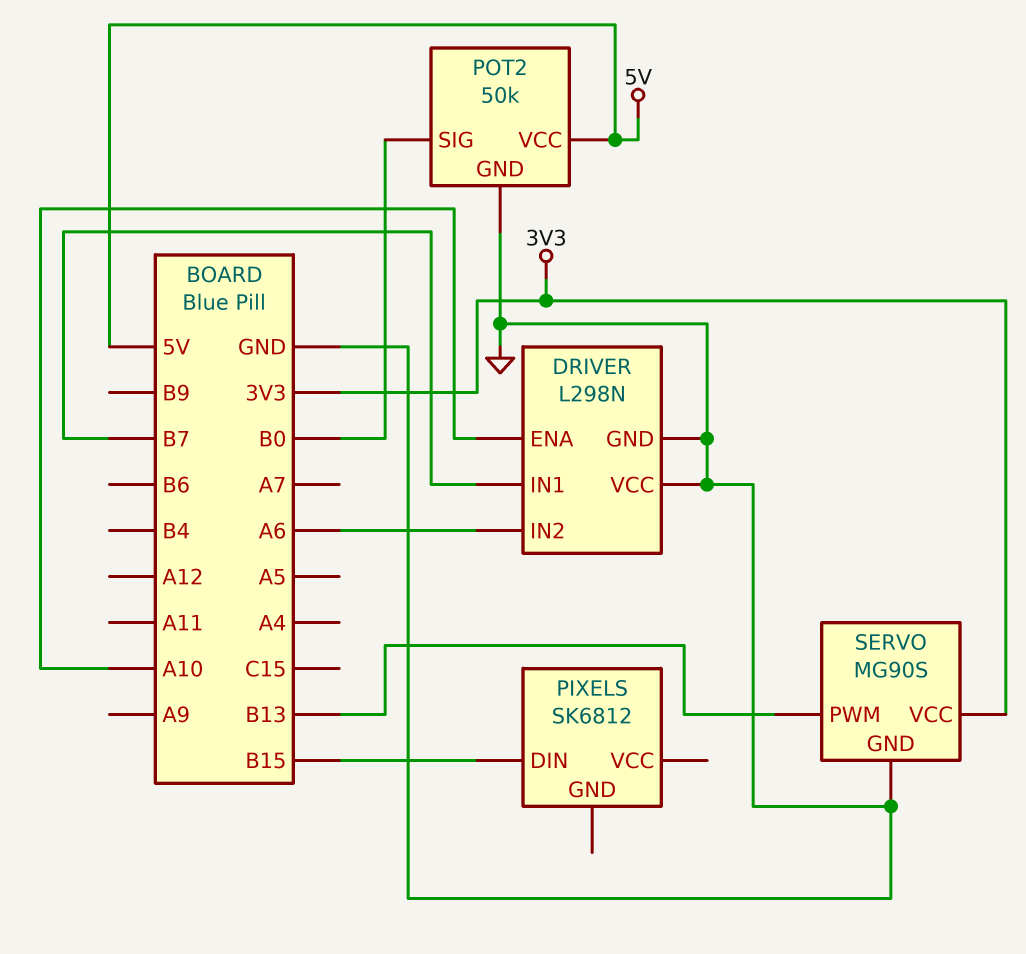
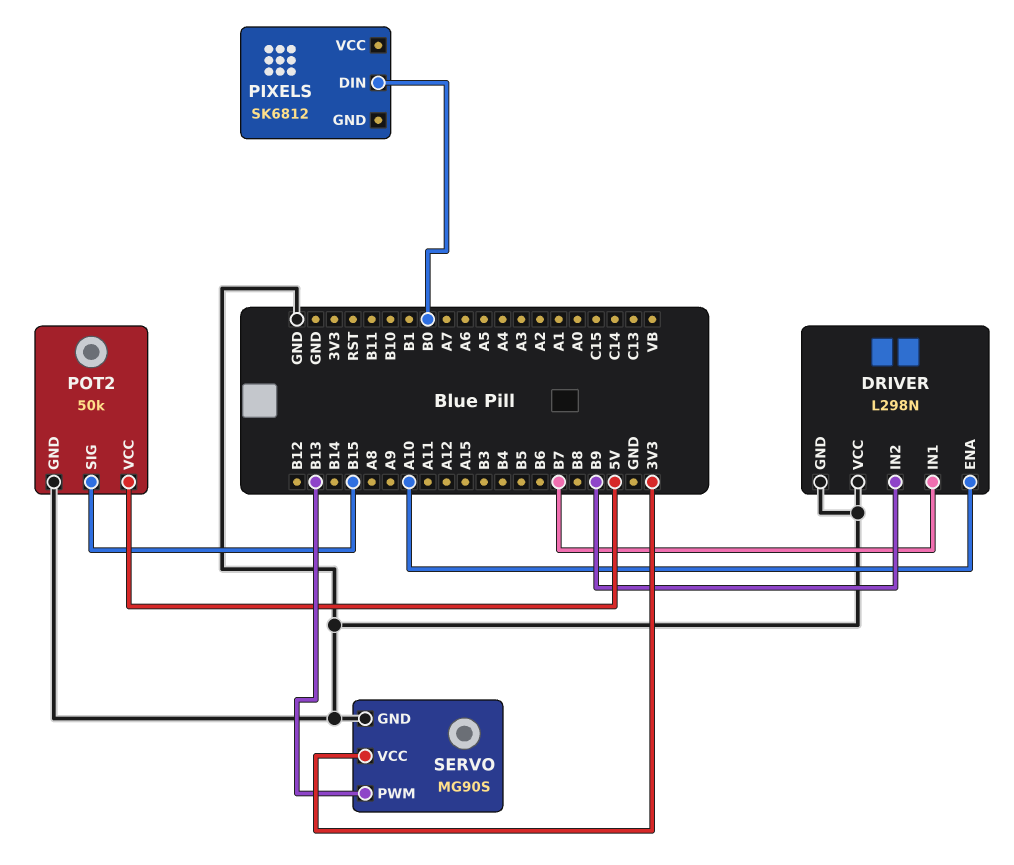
DRIVER pin IN2: A6 -> B9
PIXELS pin DIN: B15 -> B0
POT2 pin SIG: B0 -> B15

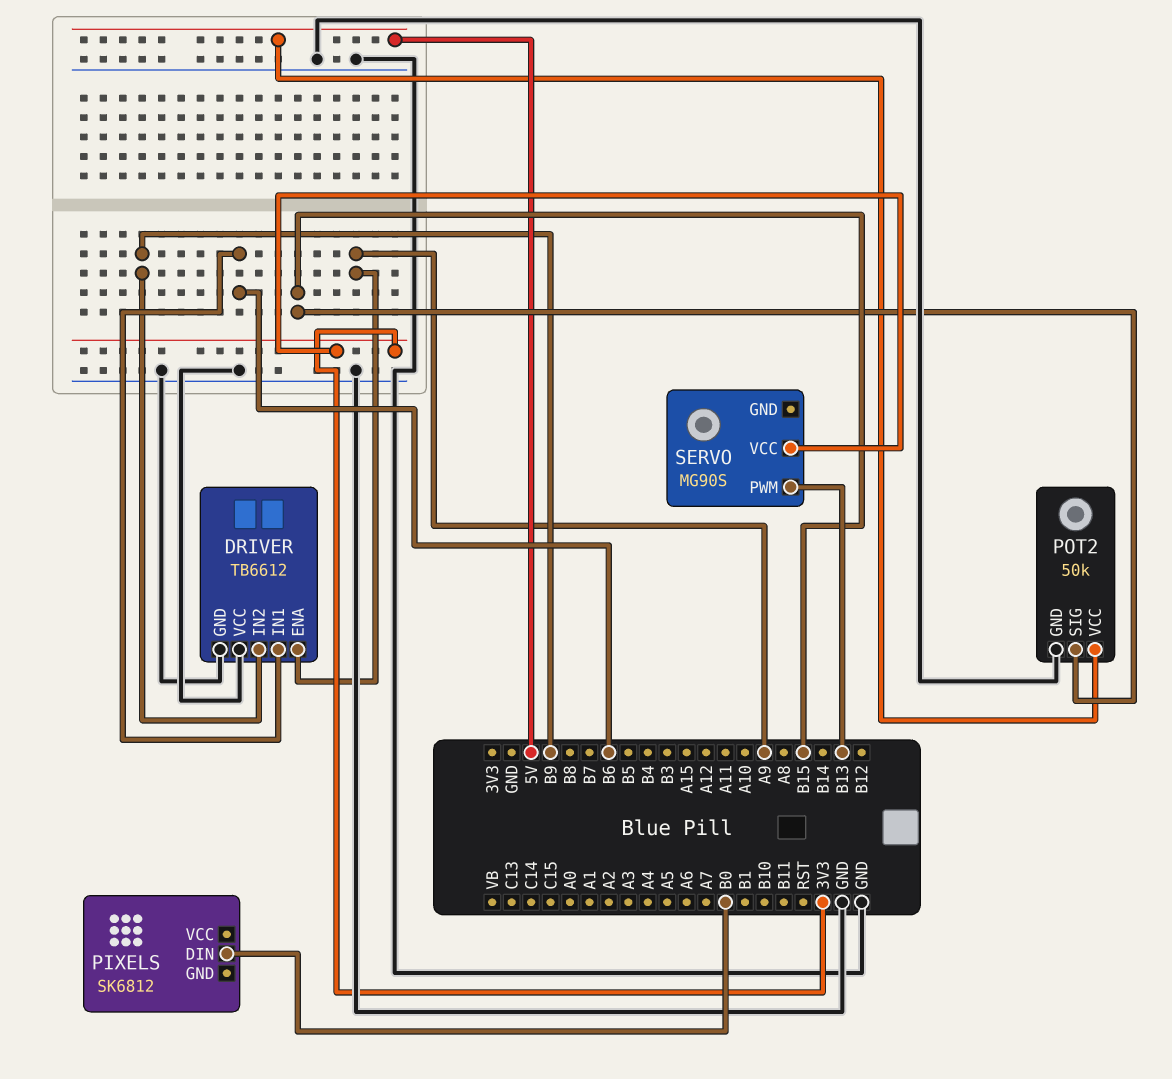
DRIVER: L298N -> TB6612
DRIVER pin ENA: A10 -> A9
DRIVER pin IN1: B7 -> B6
SERVO pin GND: GND -> none

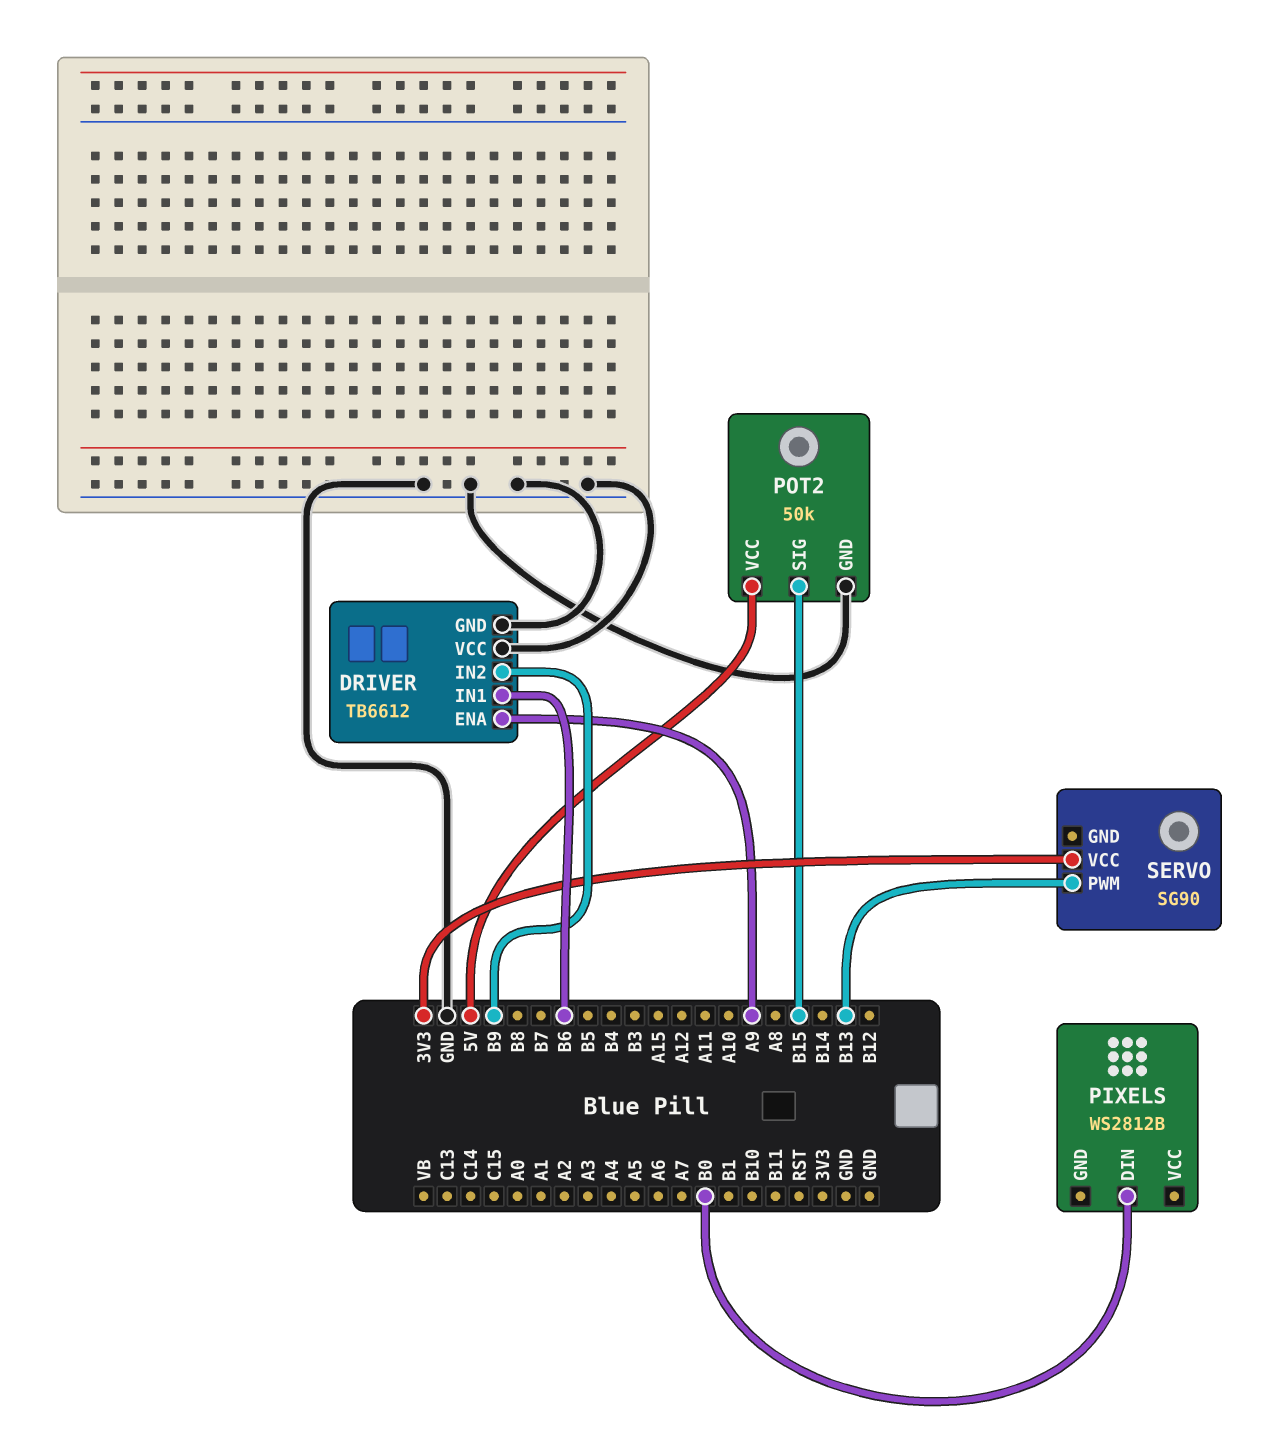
PIXELS: SK6812 -> WS2812B
SERVO: MG90S -> SG90

